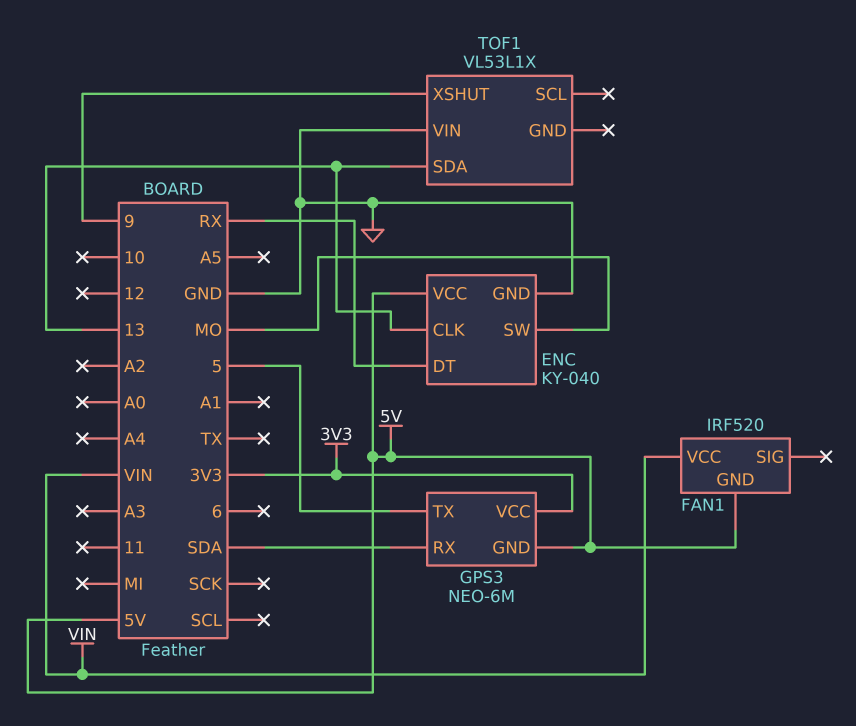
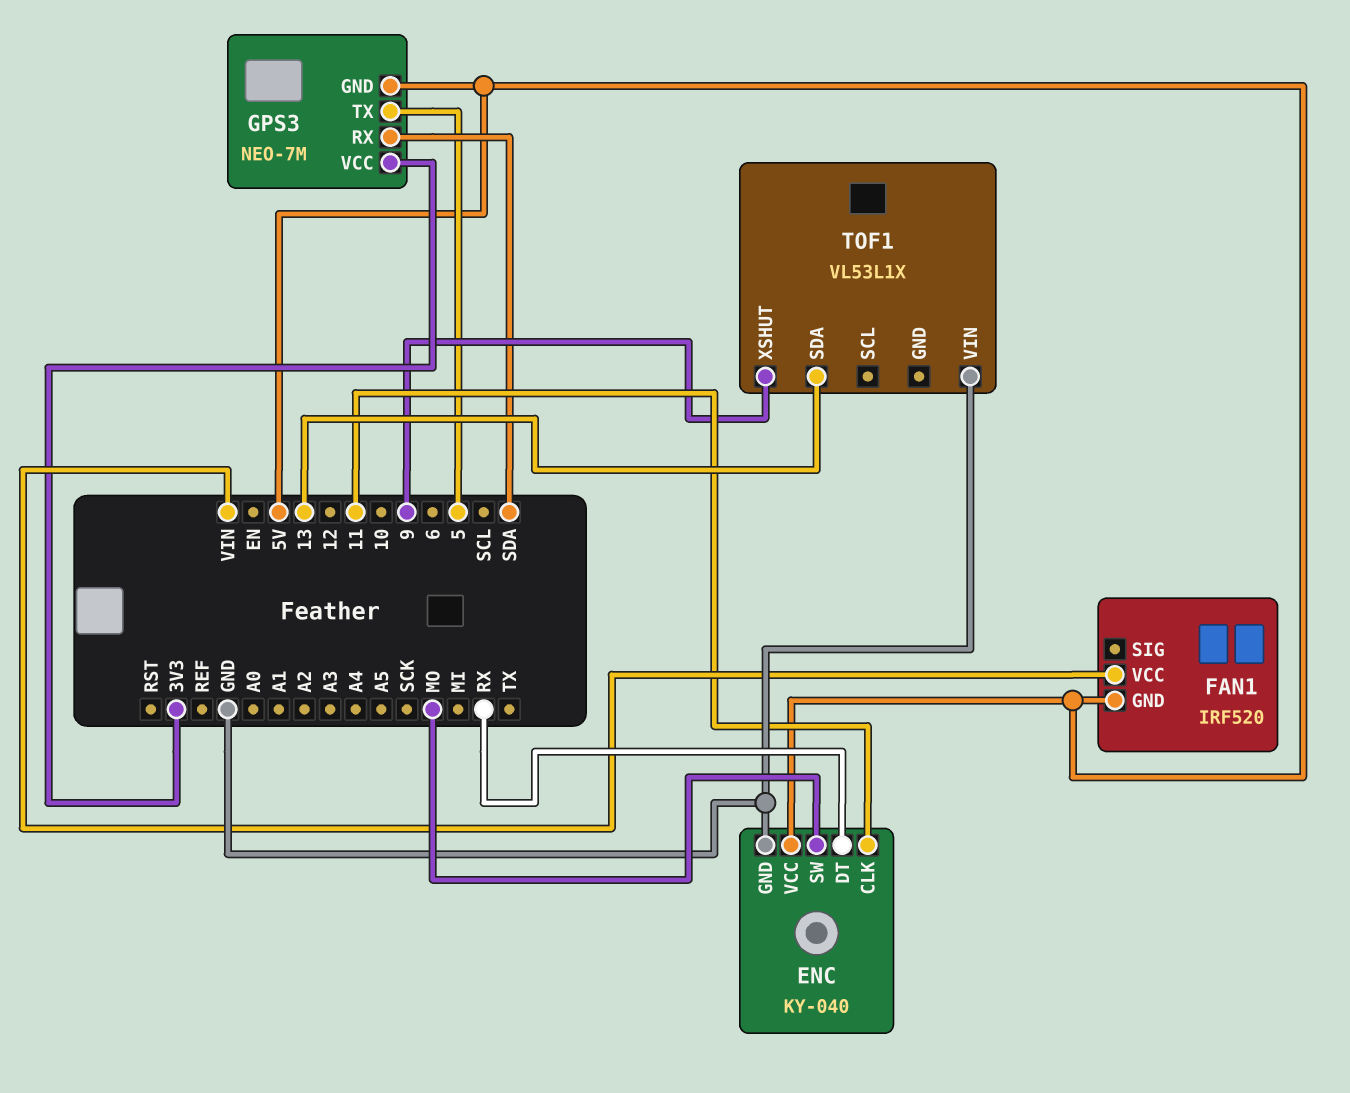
ENC pin CLK: 13 -> 11
GPS3: NEO-6M -> NEO-7M

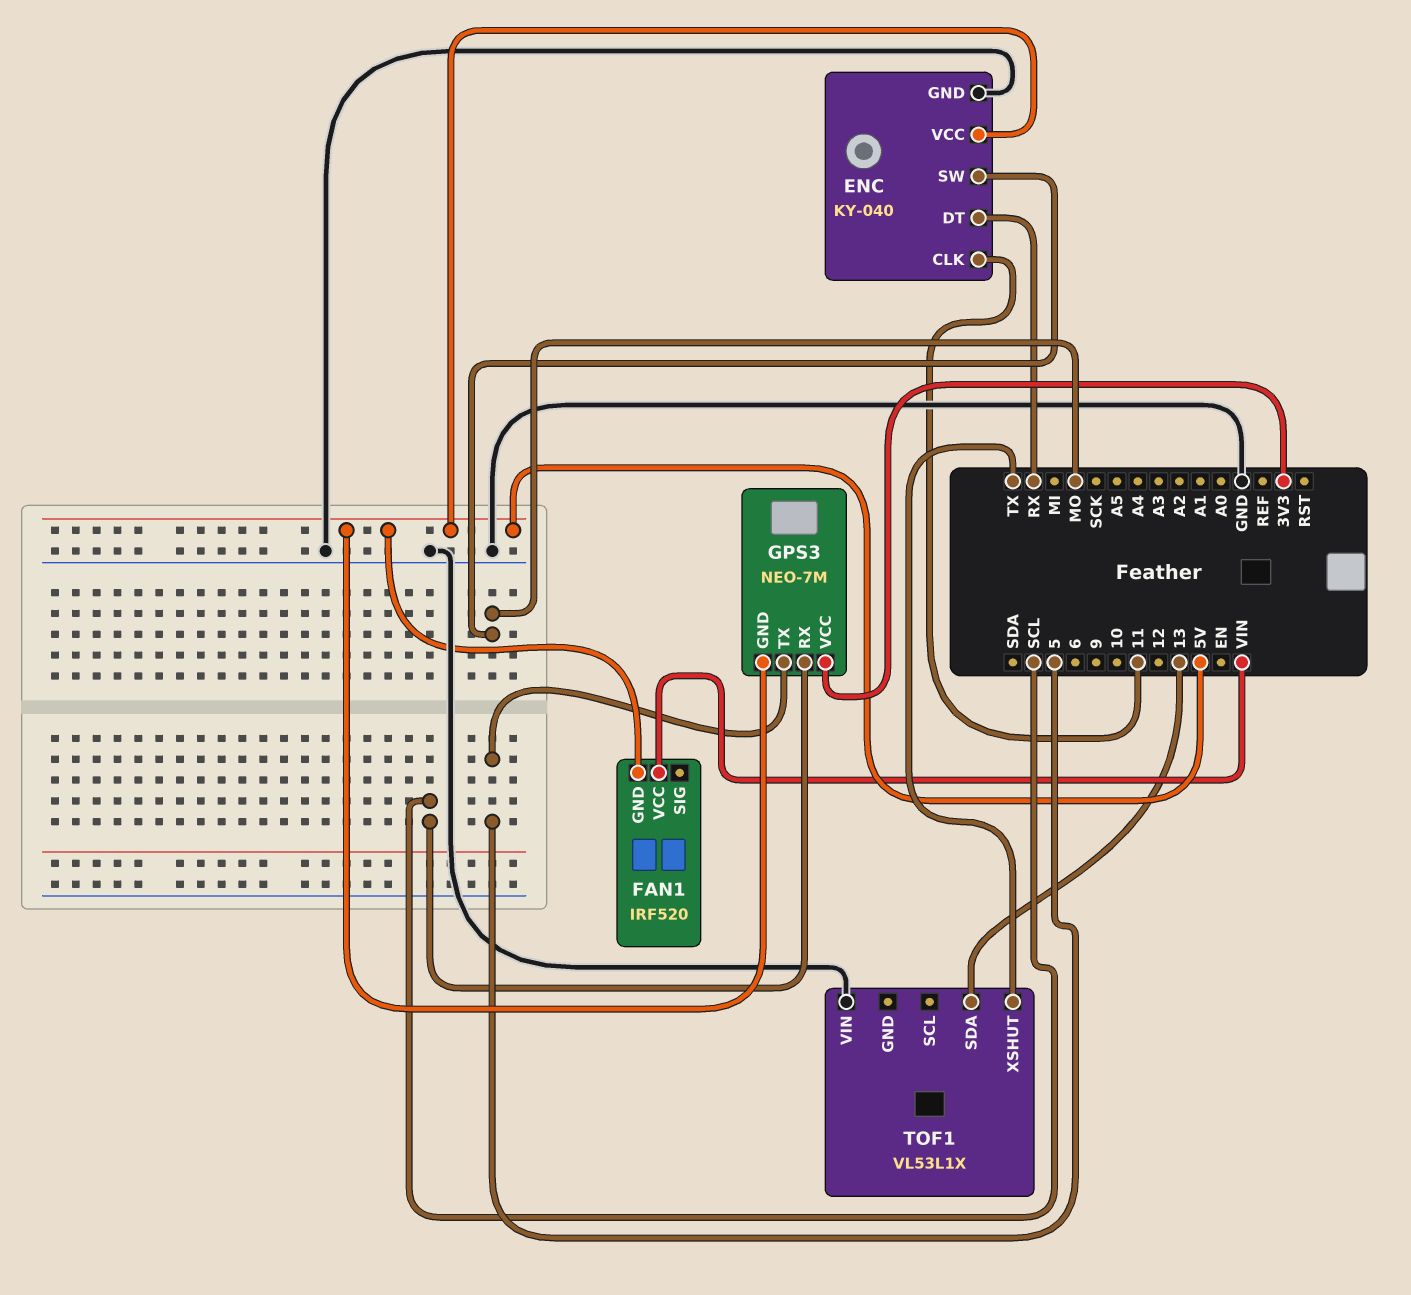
GPS3 pin RX: SDA -> SCL
TOF1 pin XSHUT: 9 -> TX

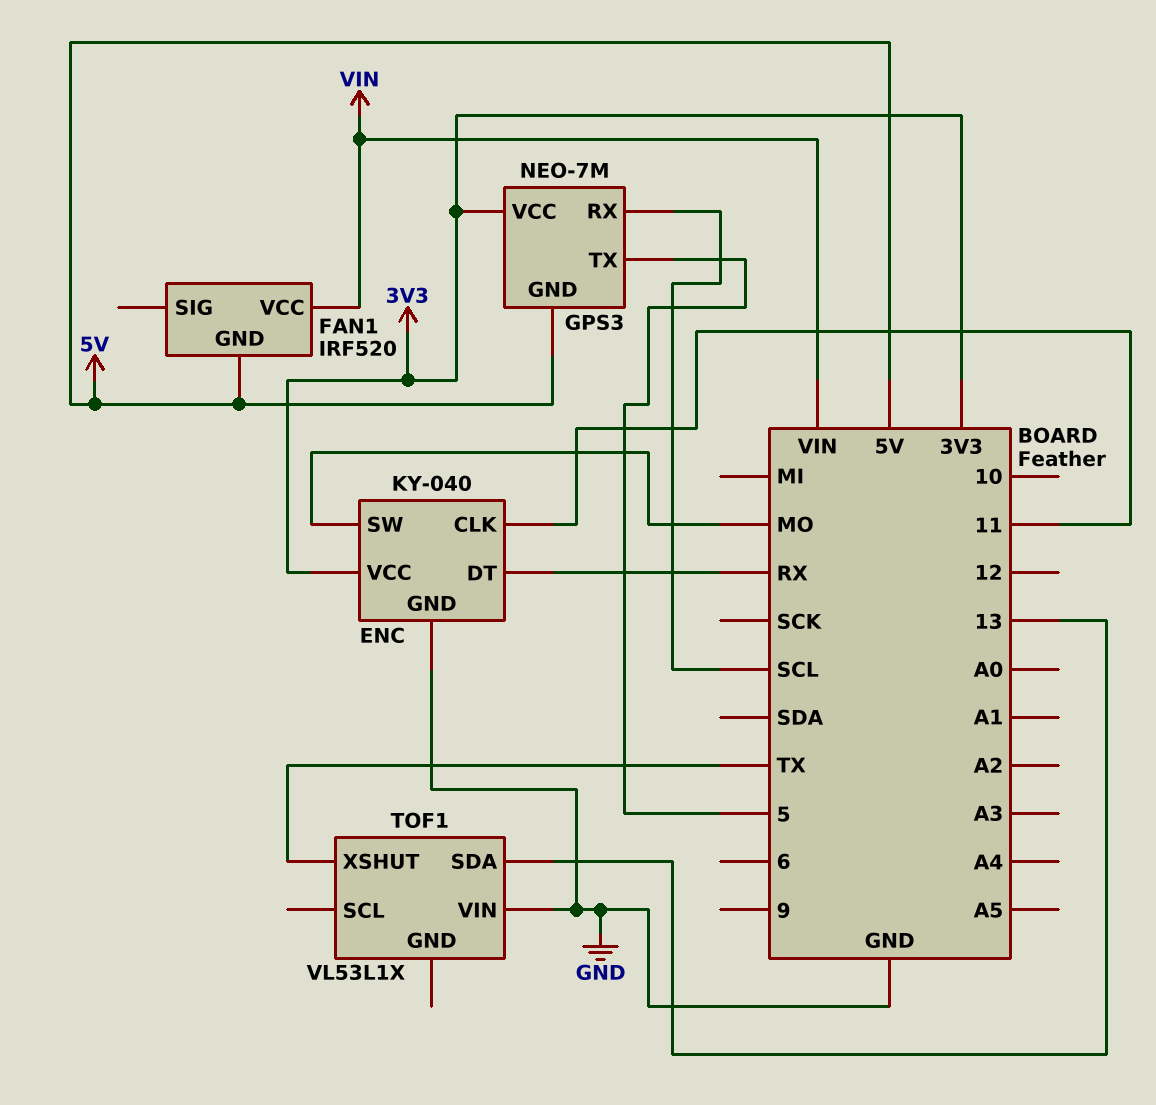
ENC pin VCC: 5V -> 3V3

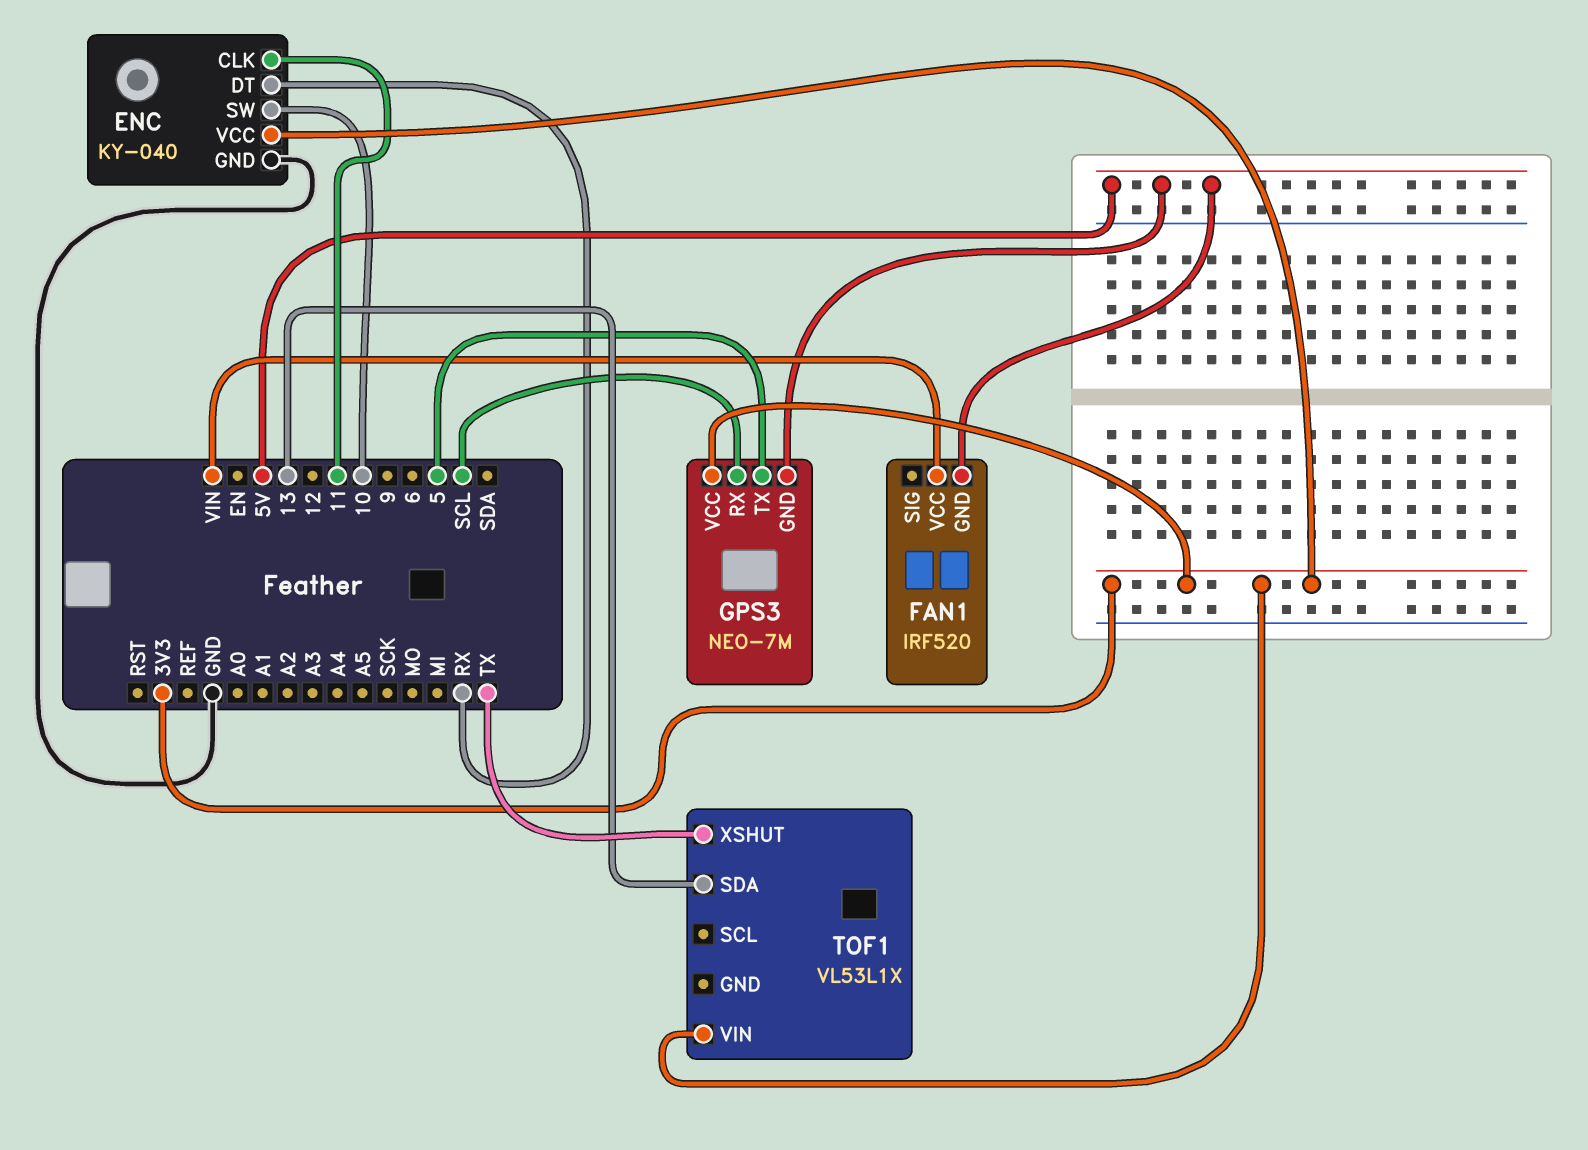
ENC pin SW: MO -> 10
TOF1 pin VIN: GND -> 3V3

